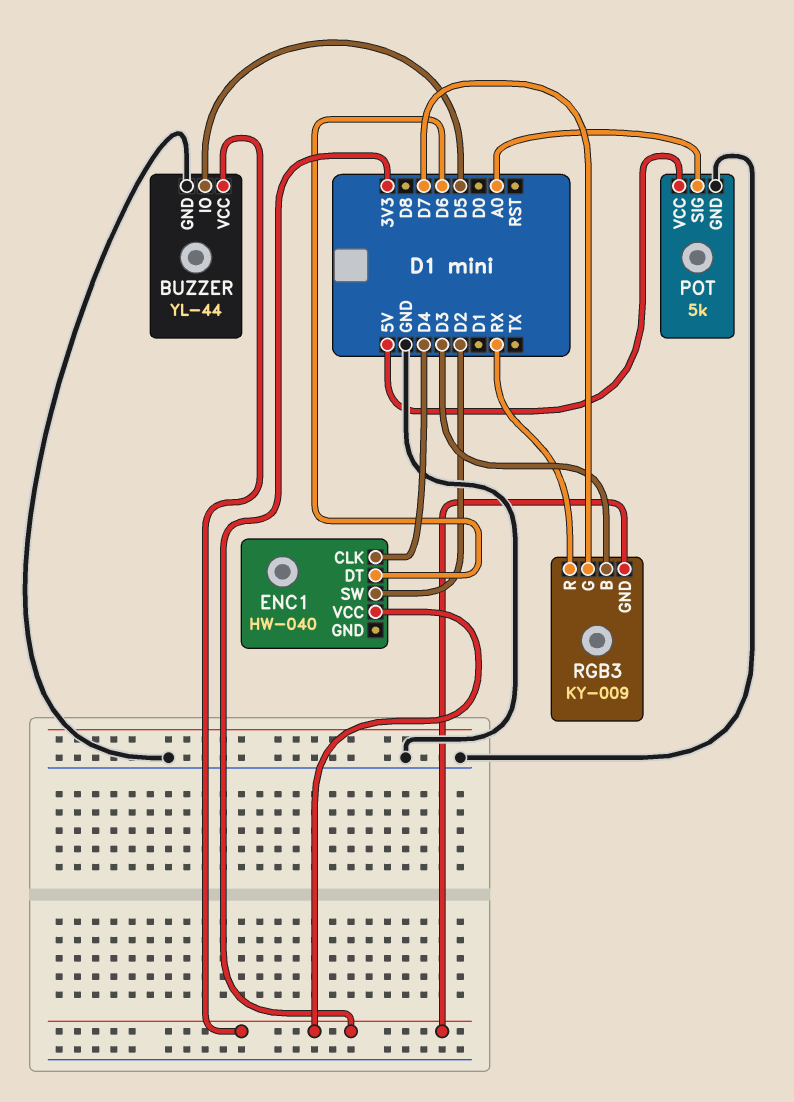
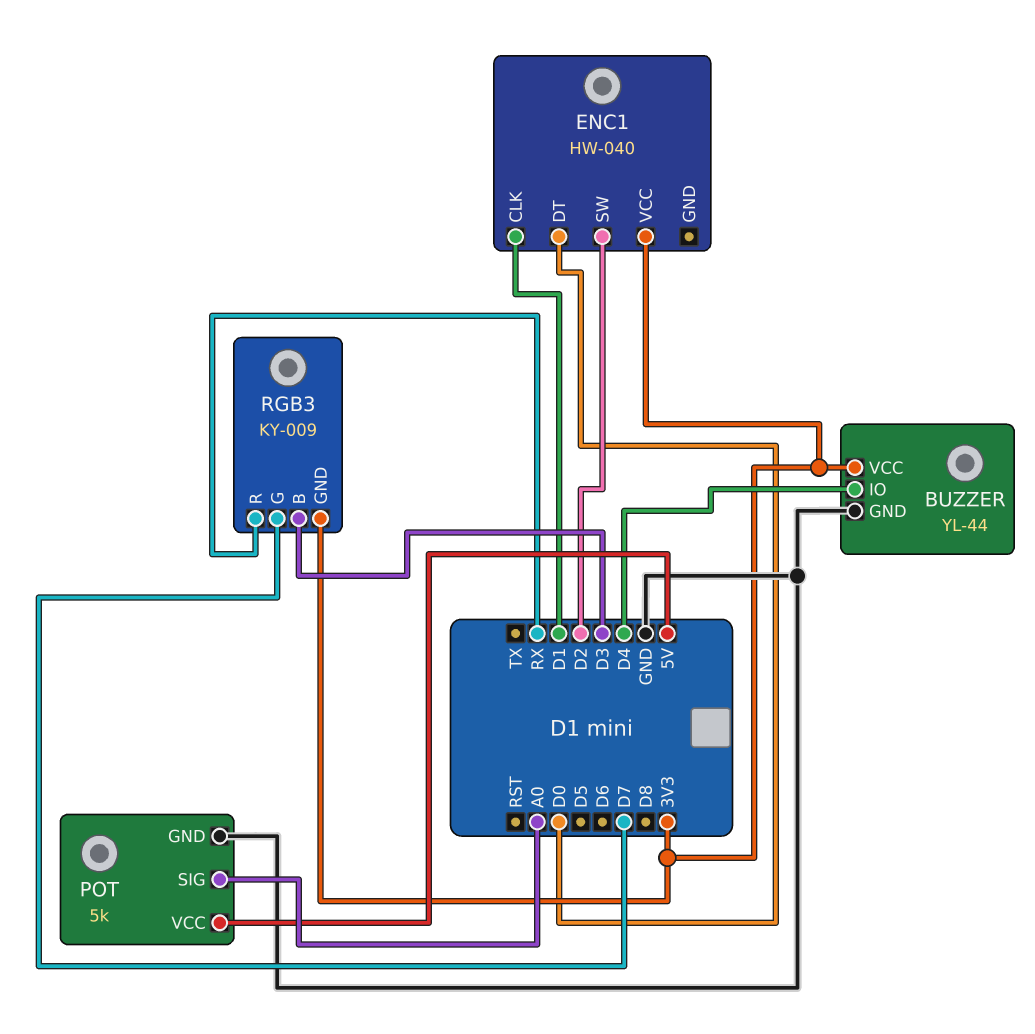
BUZZER pin IO: D5 -> D4
ENC1 pin CLK: D4 -> D1
ENC1 pin DT: D6 -> D0

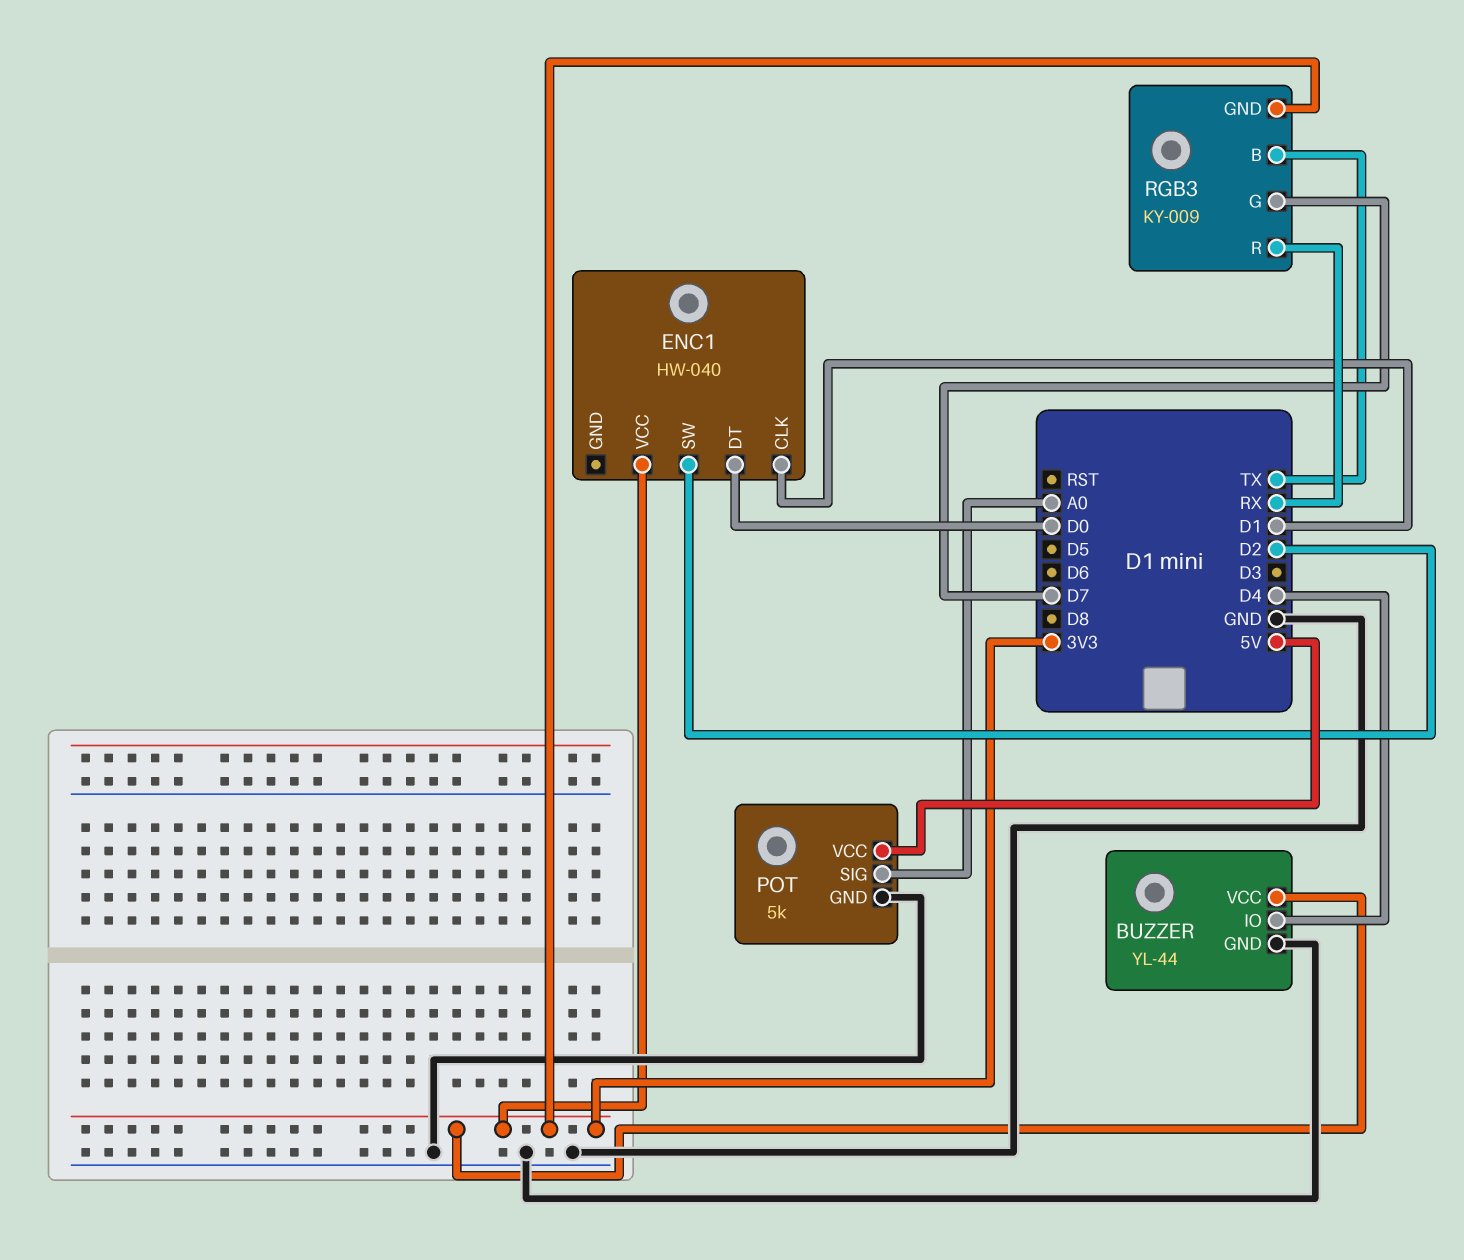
RGB3 pin B: D3 -> TX

